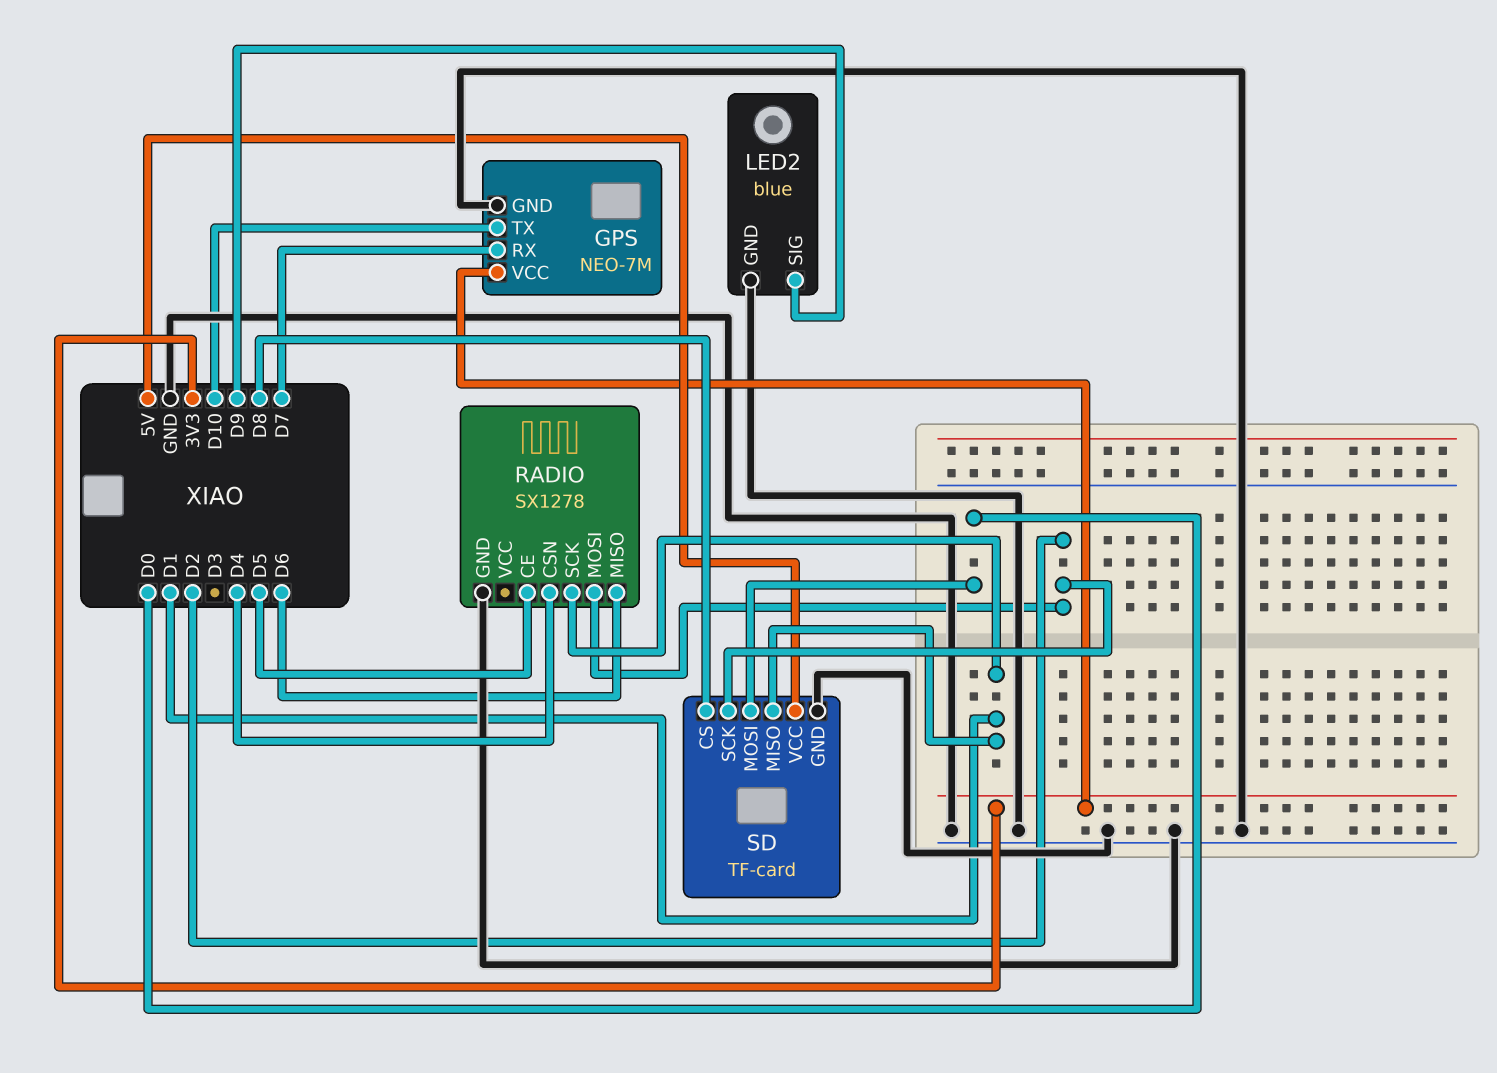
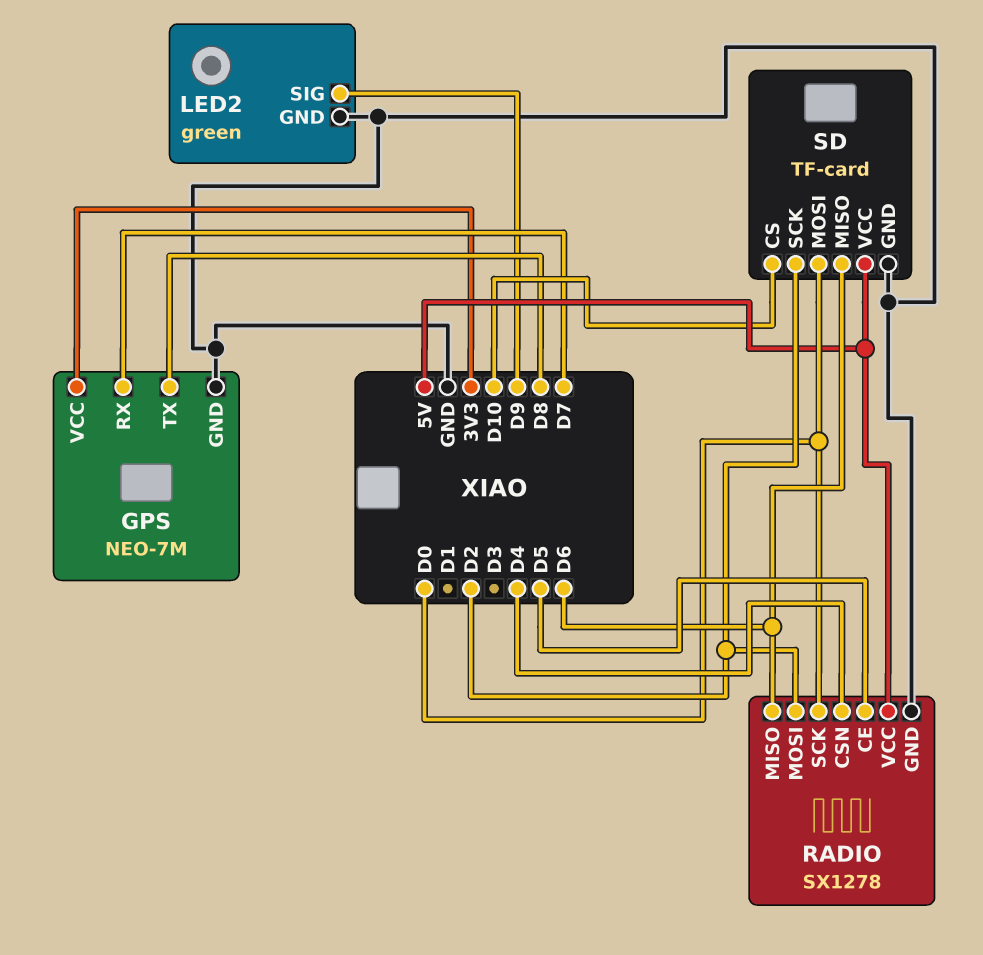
GPS pin TX: D10 -> D8
LED2: blue -> green
RADIO pin SCK: D1 -> D0
RADIO pin VCC: none -> 5V
SD pin CS: D8 -> D10
SD pin MISO: D1 -> D6

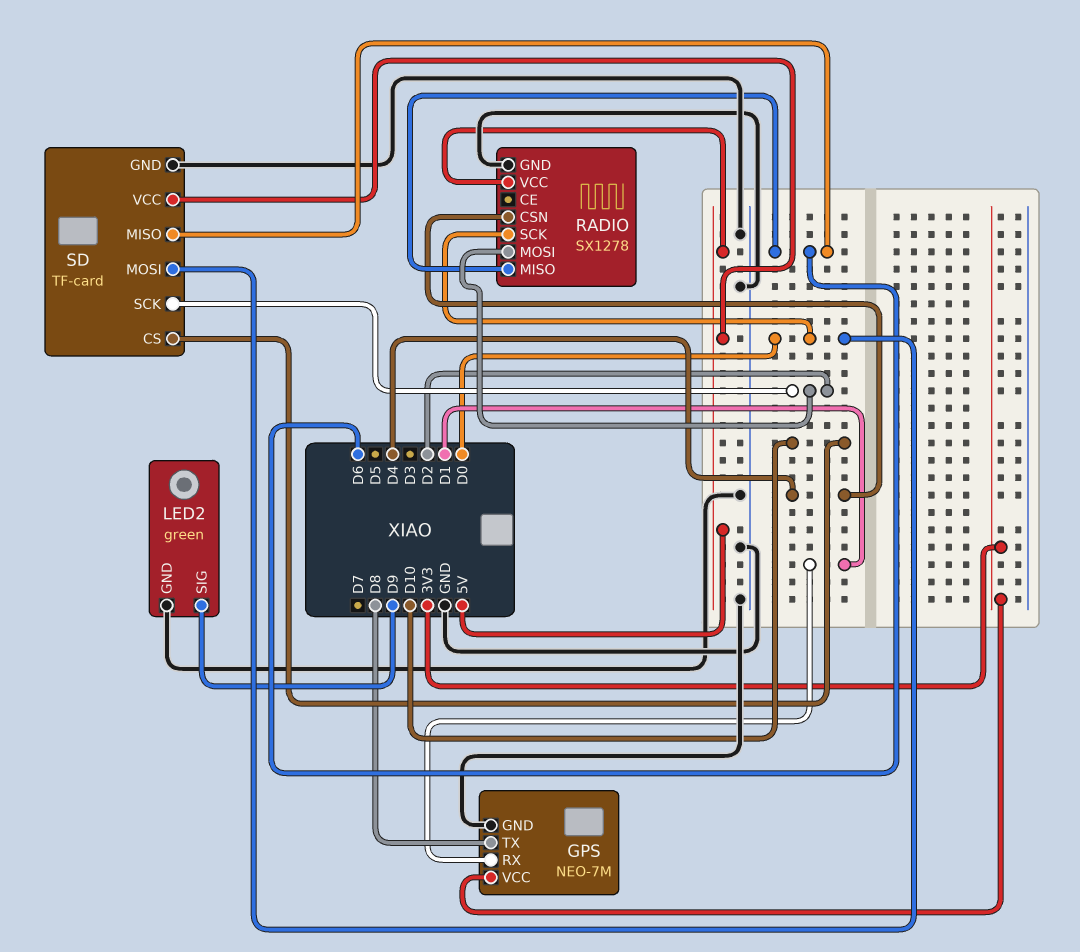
GPS pin RX: D7 -> D1
RADIO pin CE: D5 -> none

